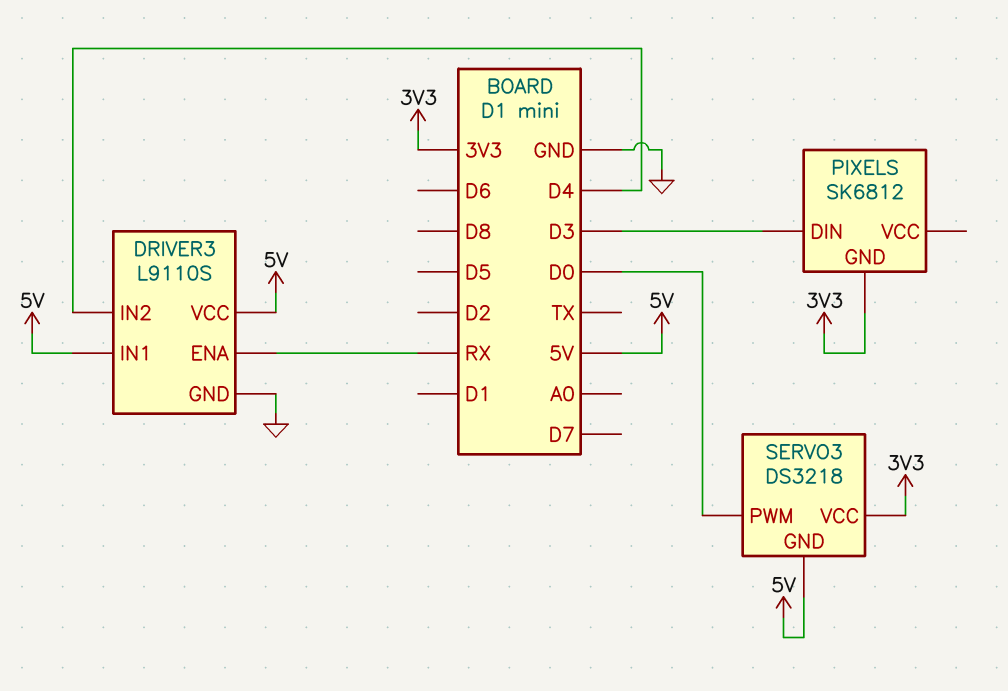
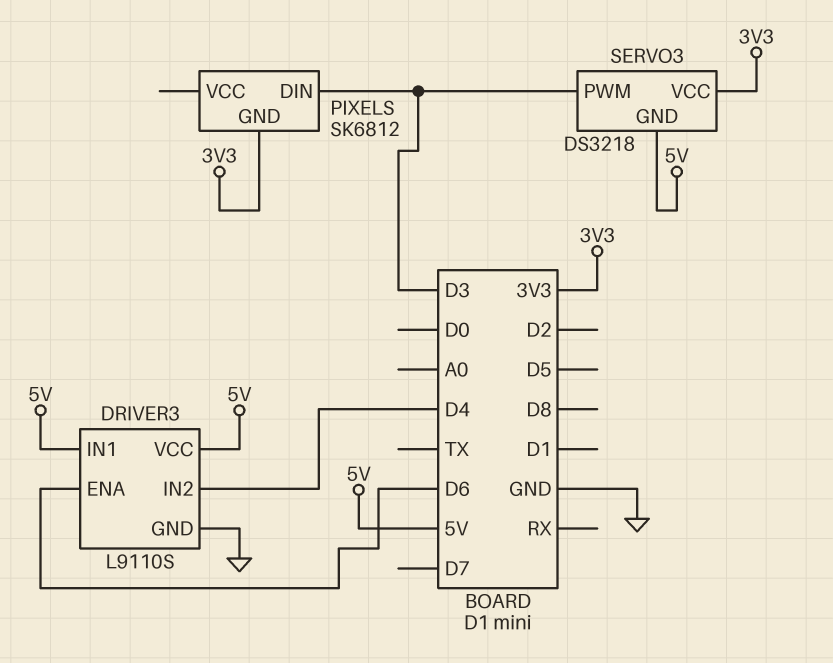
DRIVER3 pin ENA: RX -> D6
SERVO3 pin PWM: D0 -> D3

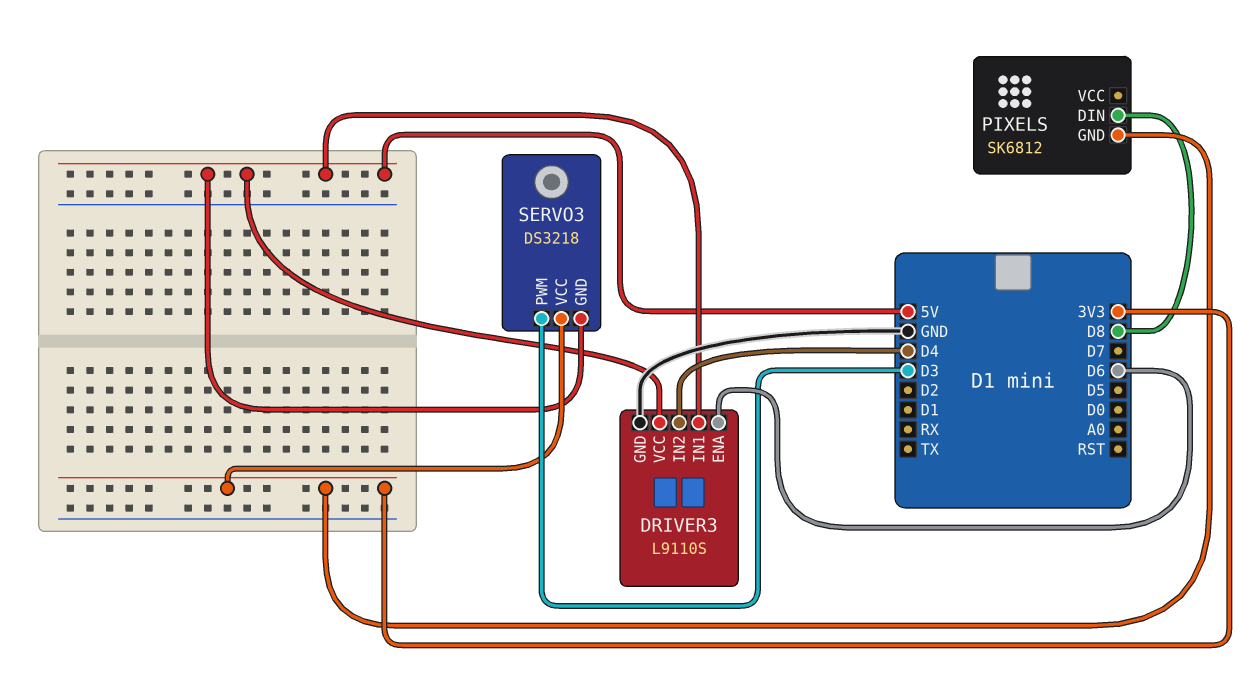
PIXELS pin DIN: D3 -> D8

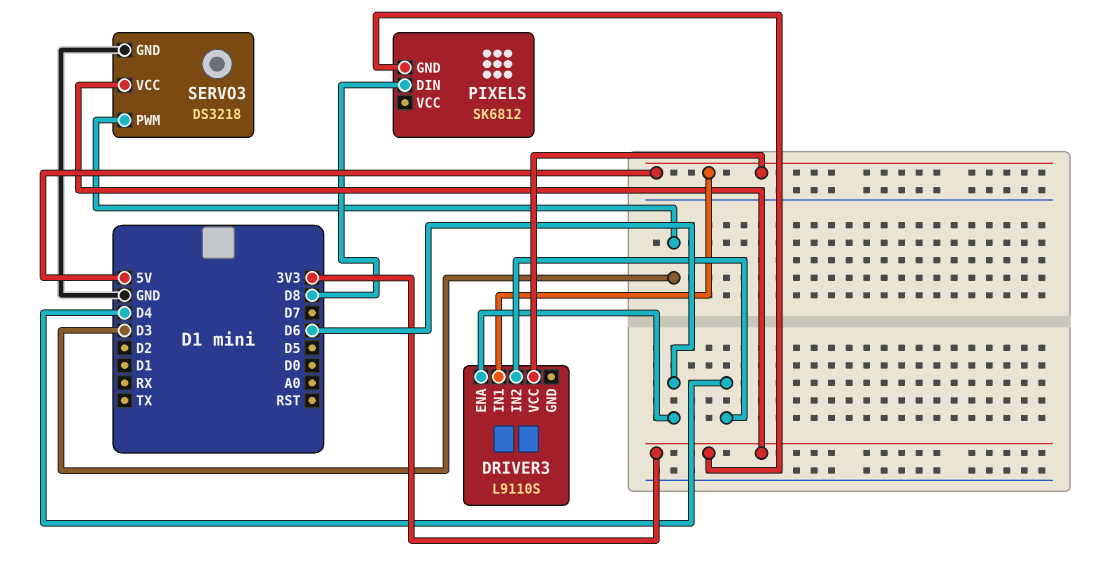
DRIVER3 pin GND: GND -> none
SERVO3 pin GND: 5V -> GND

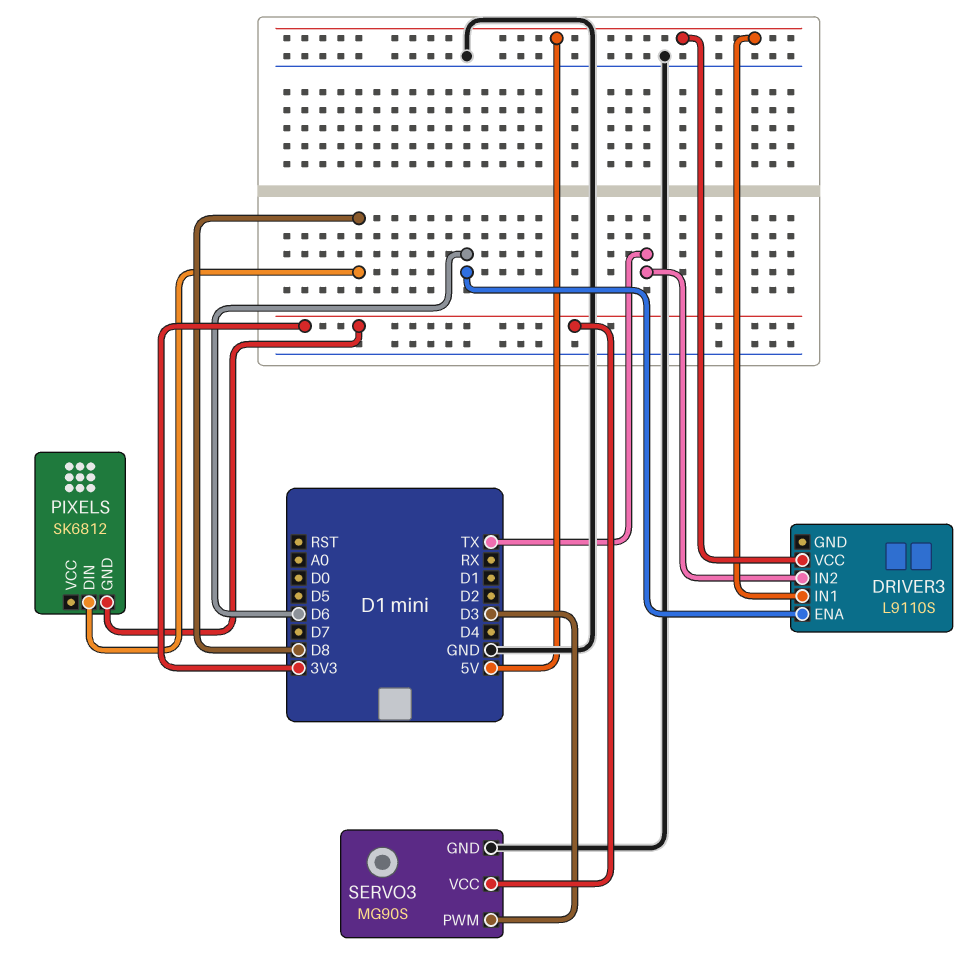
DRIVER3 pin IN2: D4 -> TX
SERVO3: DS3218 -> MG90S

